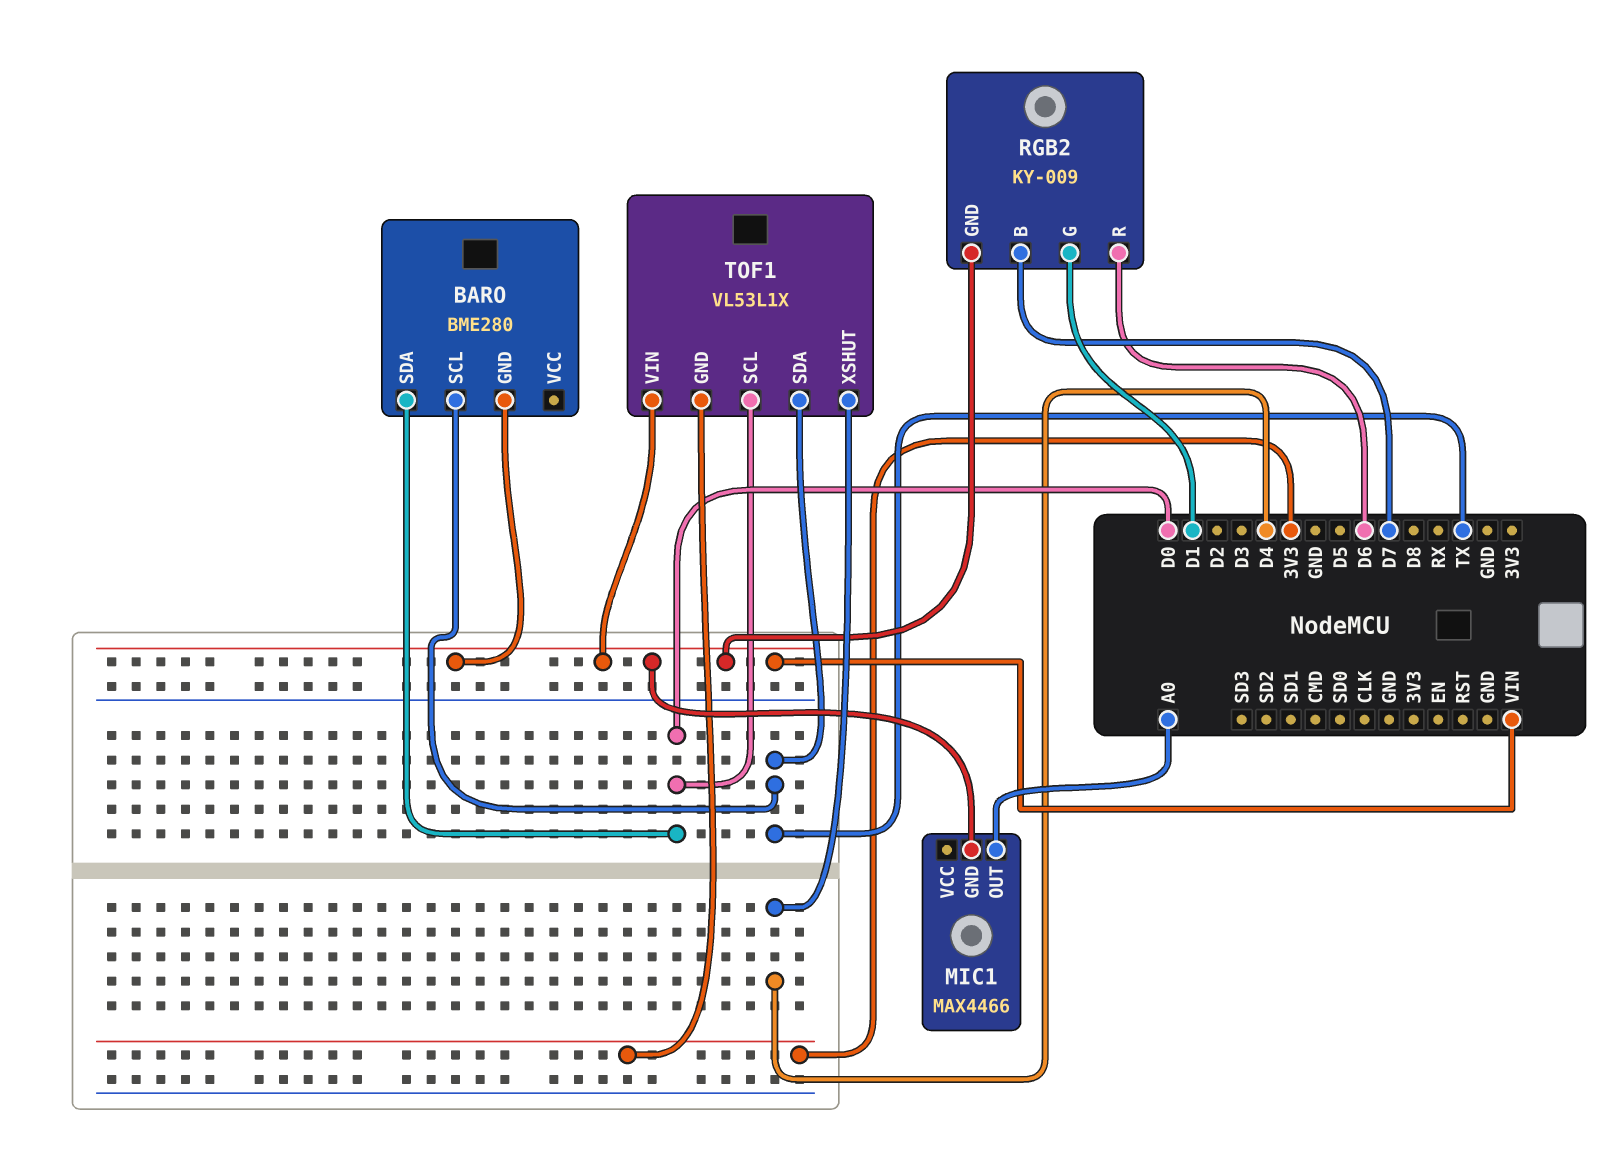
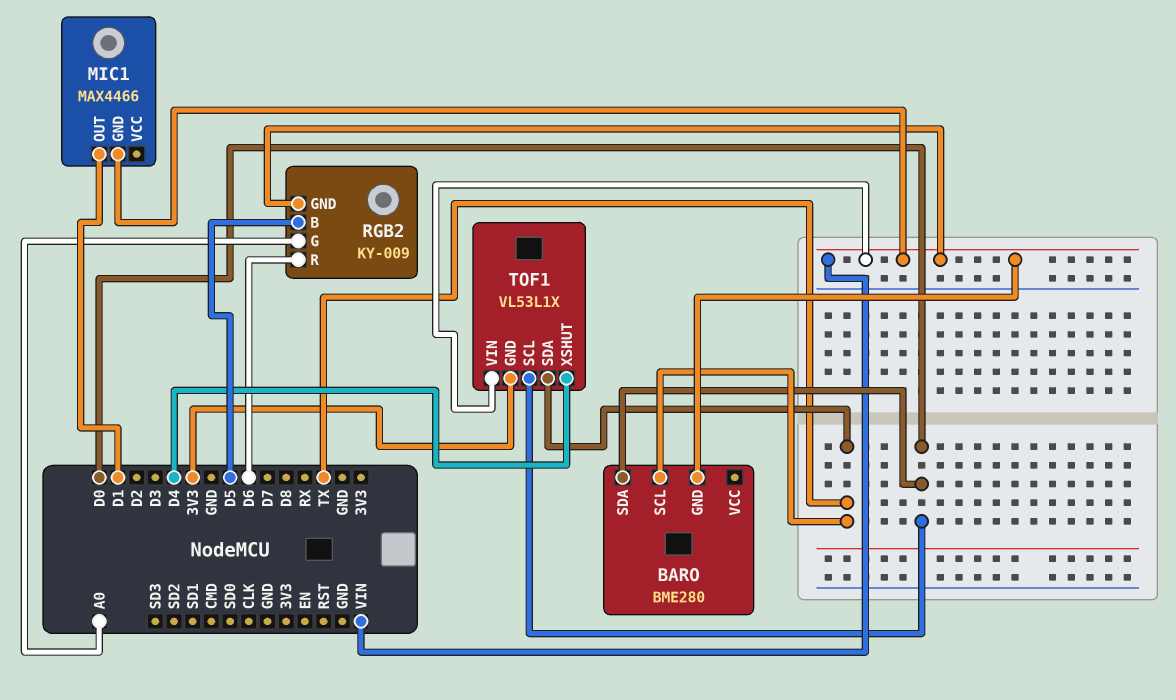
MIC1 pin OUT: A0 -> D1
RGB2 pin B: D7 -> D5
RGB2 pin G: D1 -> A0

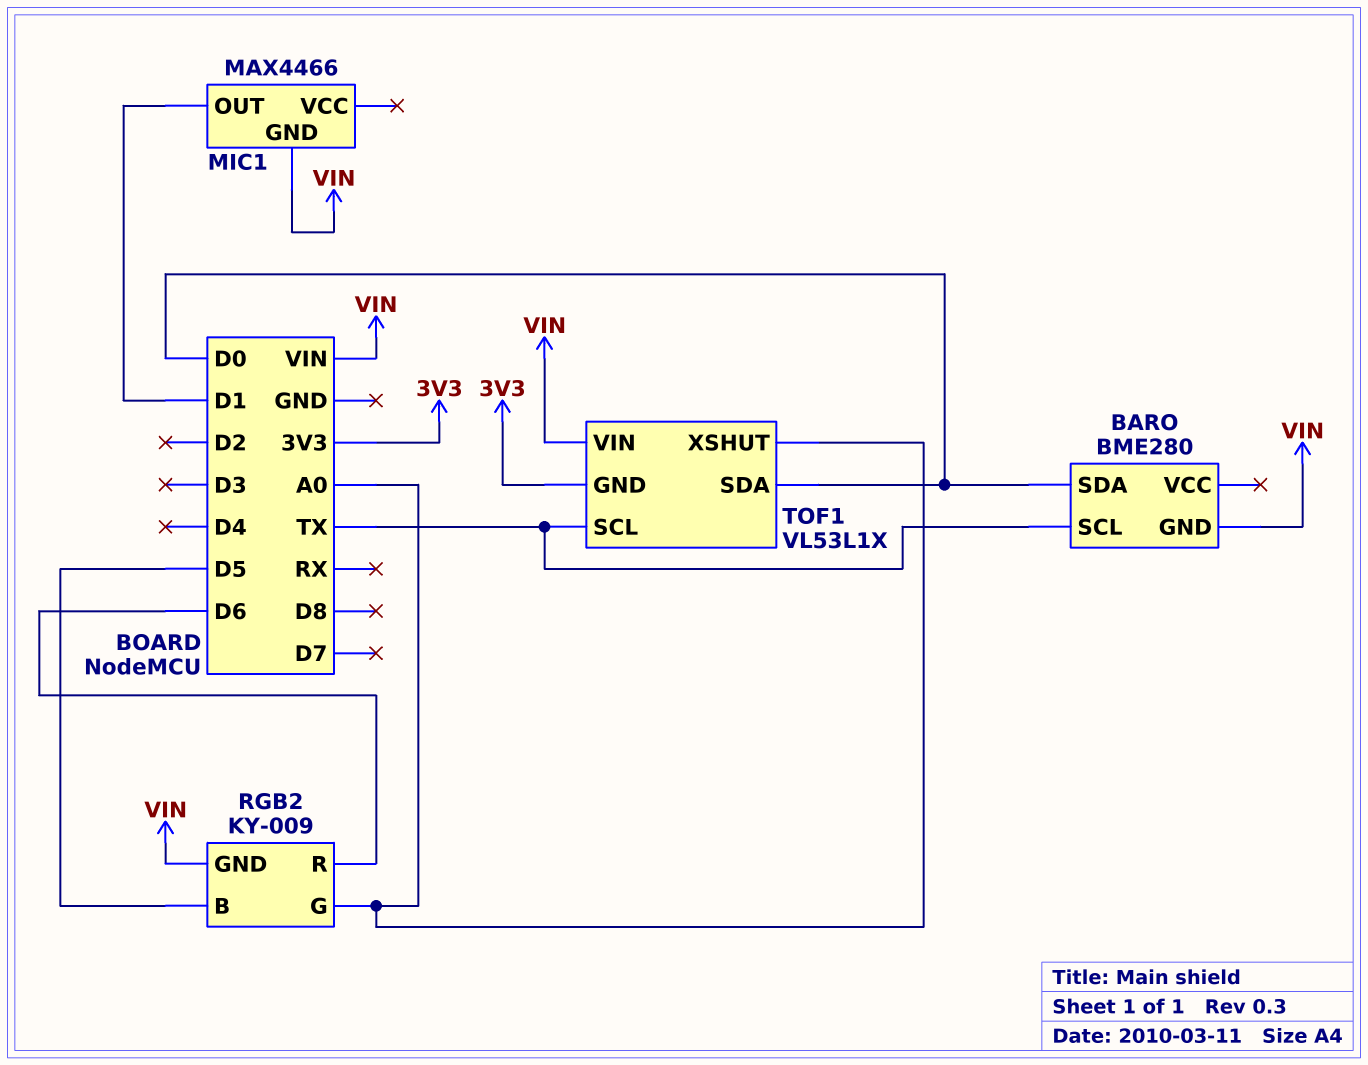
TOF1 pin SCL: D0 -> TX
TOF1 pin SDA: TX -> D0
TOF1 pin XSHUT: D4 -> A0

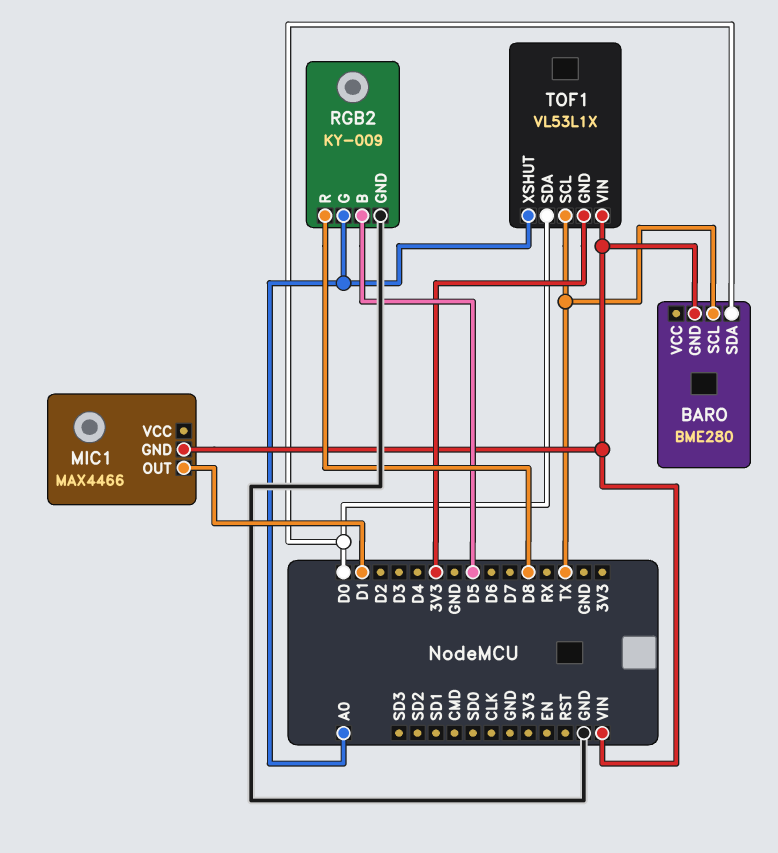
RGB2 pin GND: VIN -> GND
RGB2 pin R: D6 -> D8

